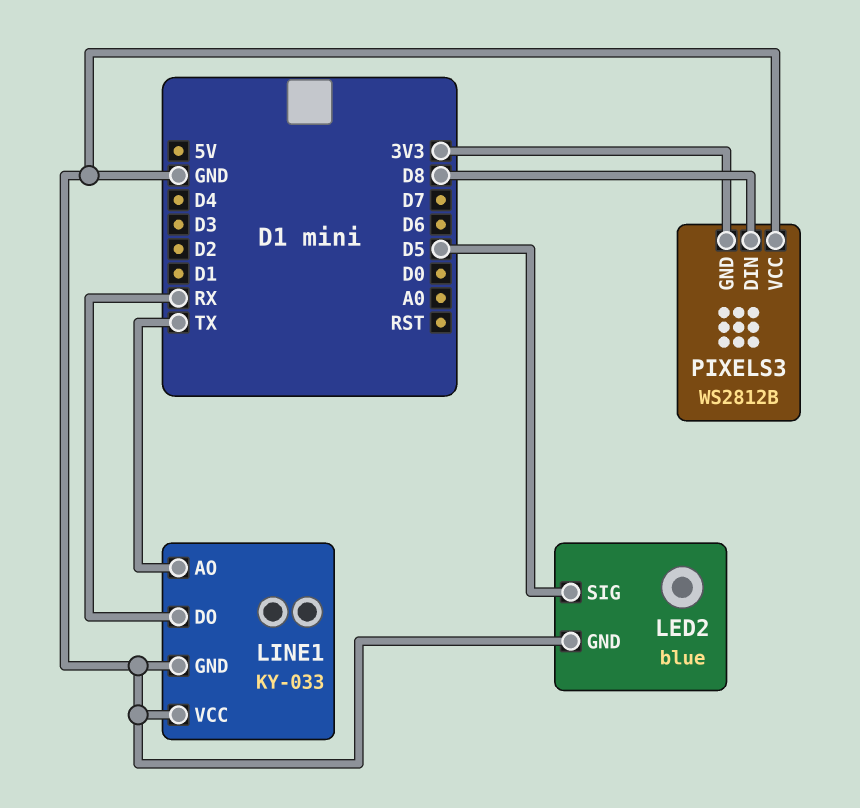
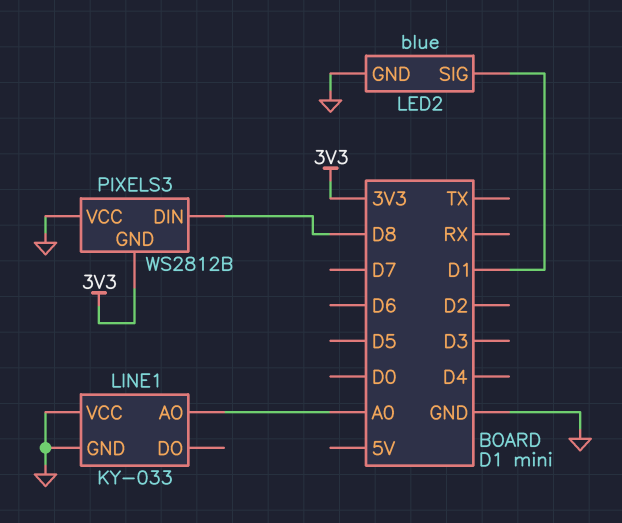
LED2 pin SIG: D5 -> D1
LINE1 pin AO: TX -> A0
LINE1 pin DO: RX -> none

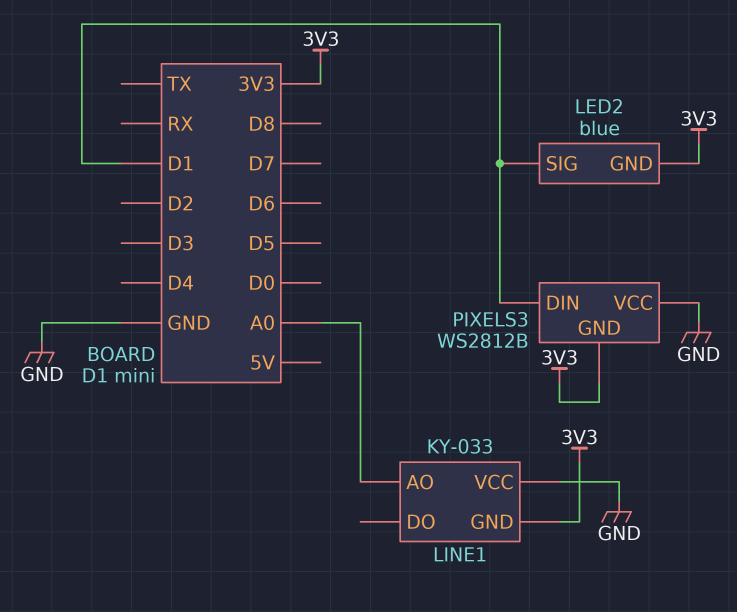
LED2 pin GND: GND -> 3V3
LINE1 pin GND: GND -> 3V3
PIXELS3 pin DIN: D8 -> D1

